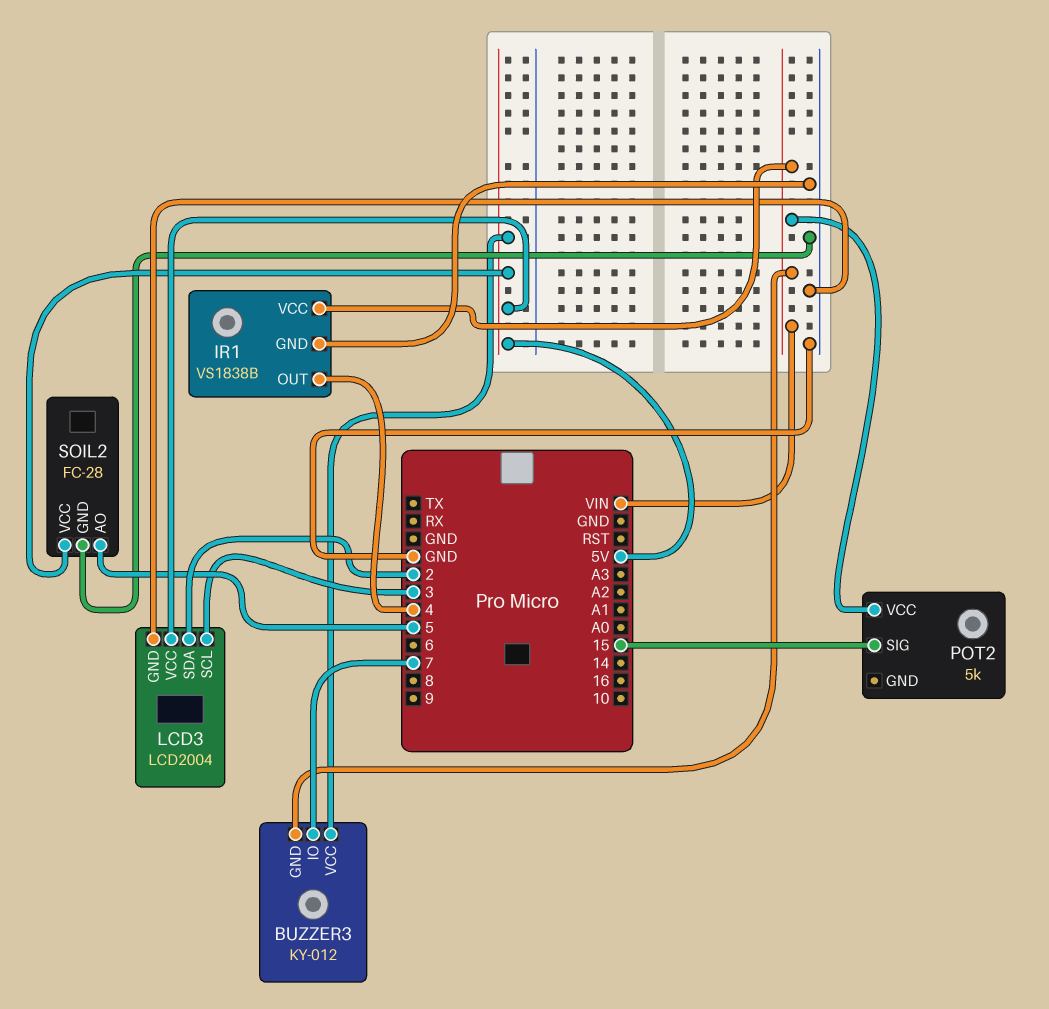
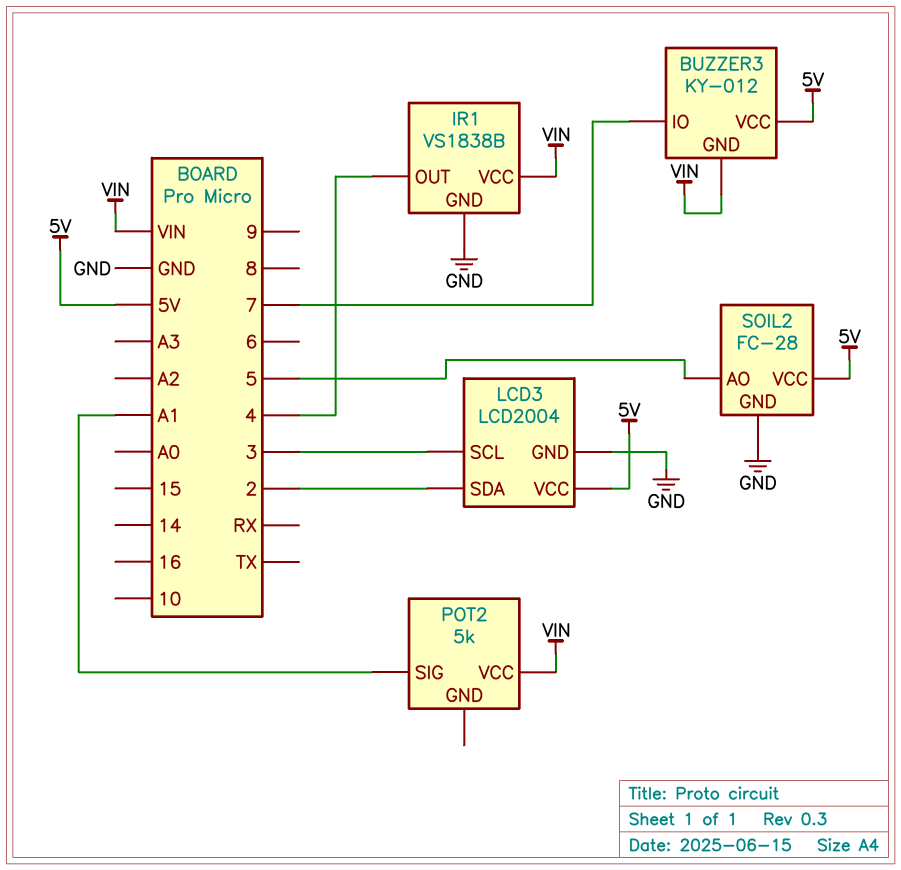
POT2 pin SIG: 15 -> A1

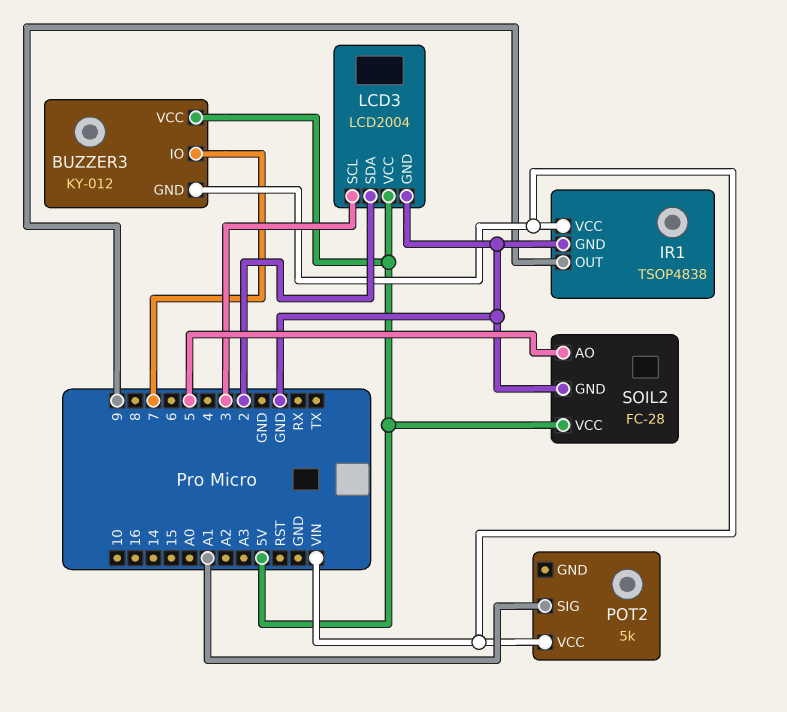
IR1: VS1838B -> TSOP4838
IR1 pin OUT: 4 -> 9

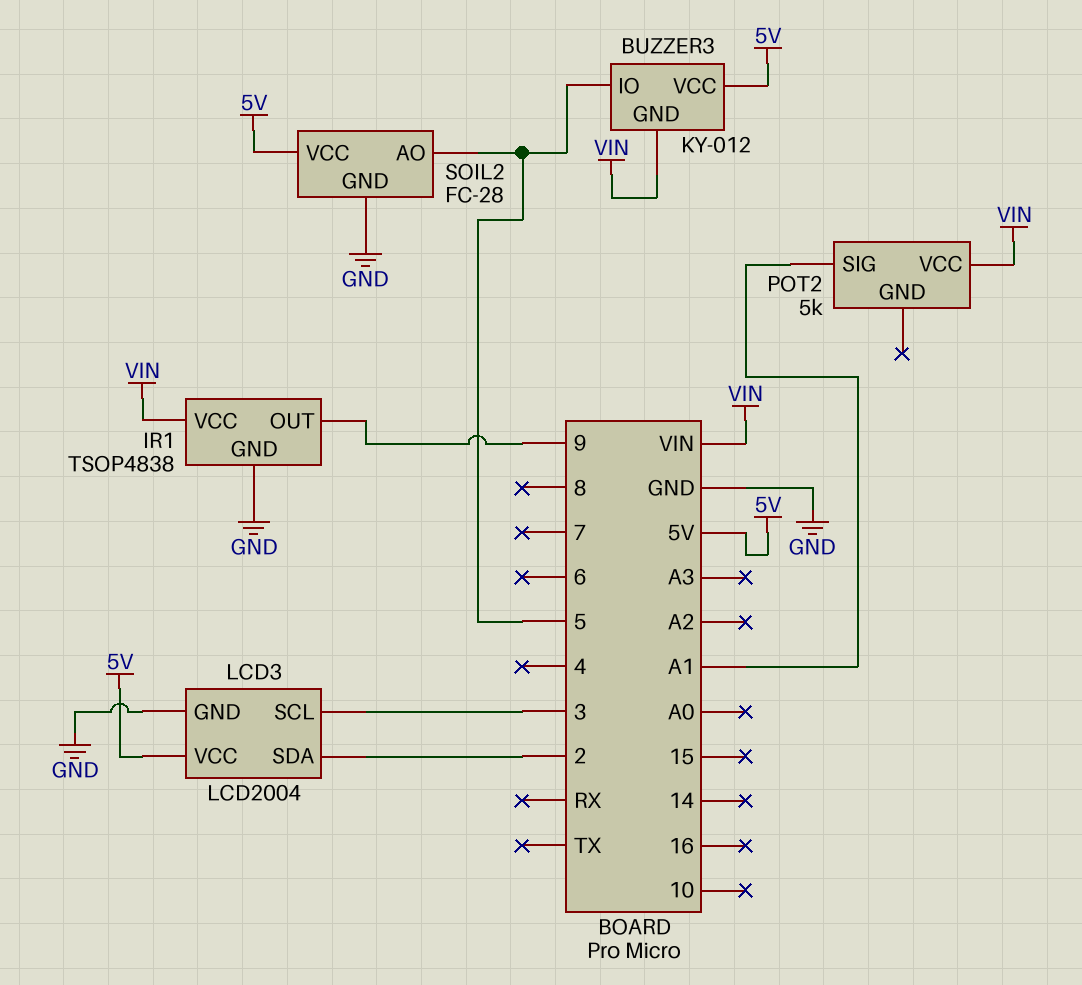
BUZZER3 pin IO: 7 -> 5

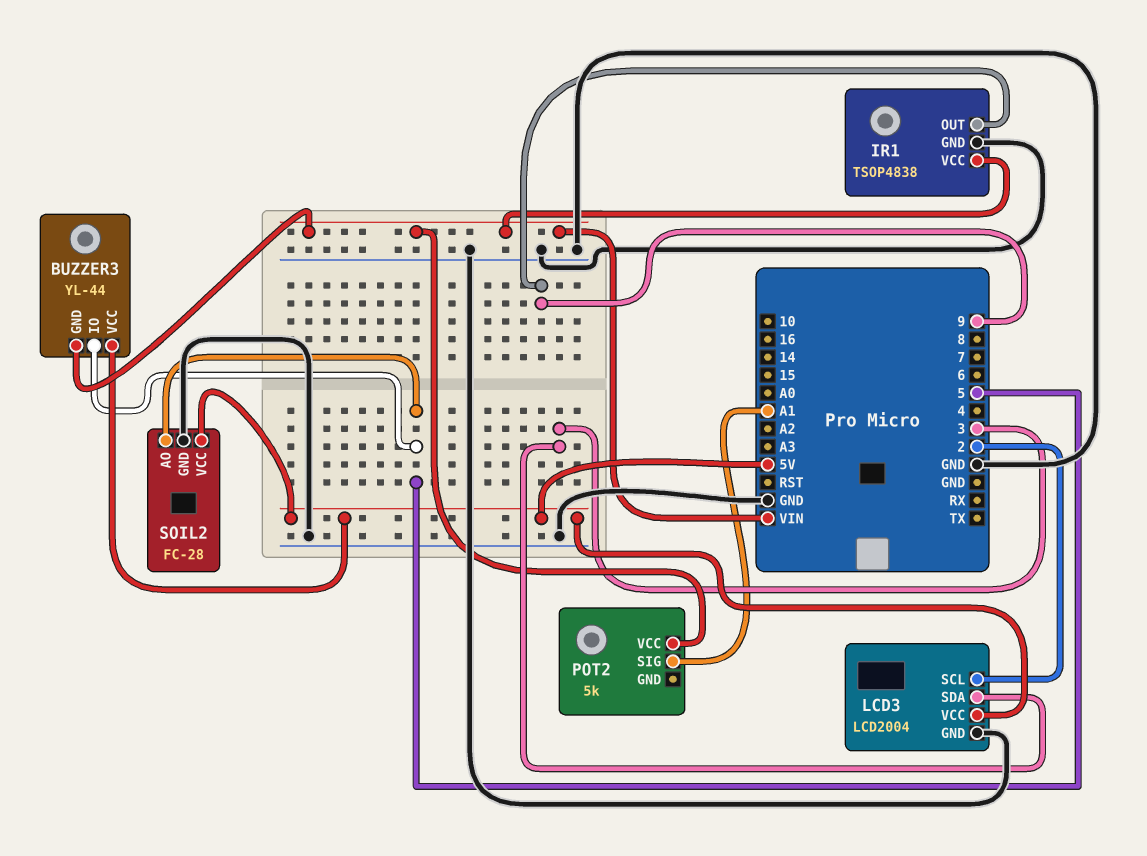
BUZZER3: KY-012 -> YL-44
LCD3 pin SCL: 3 -> 2
LCD3 pin SDA: 2 -> 3

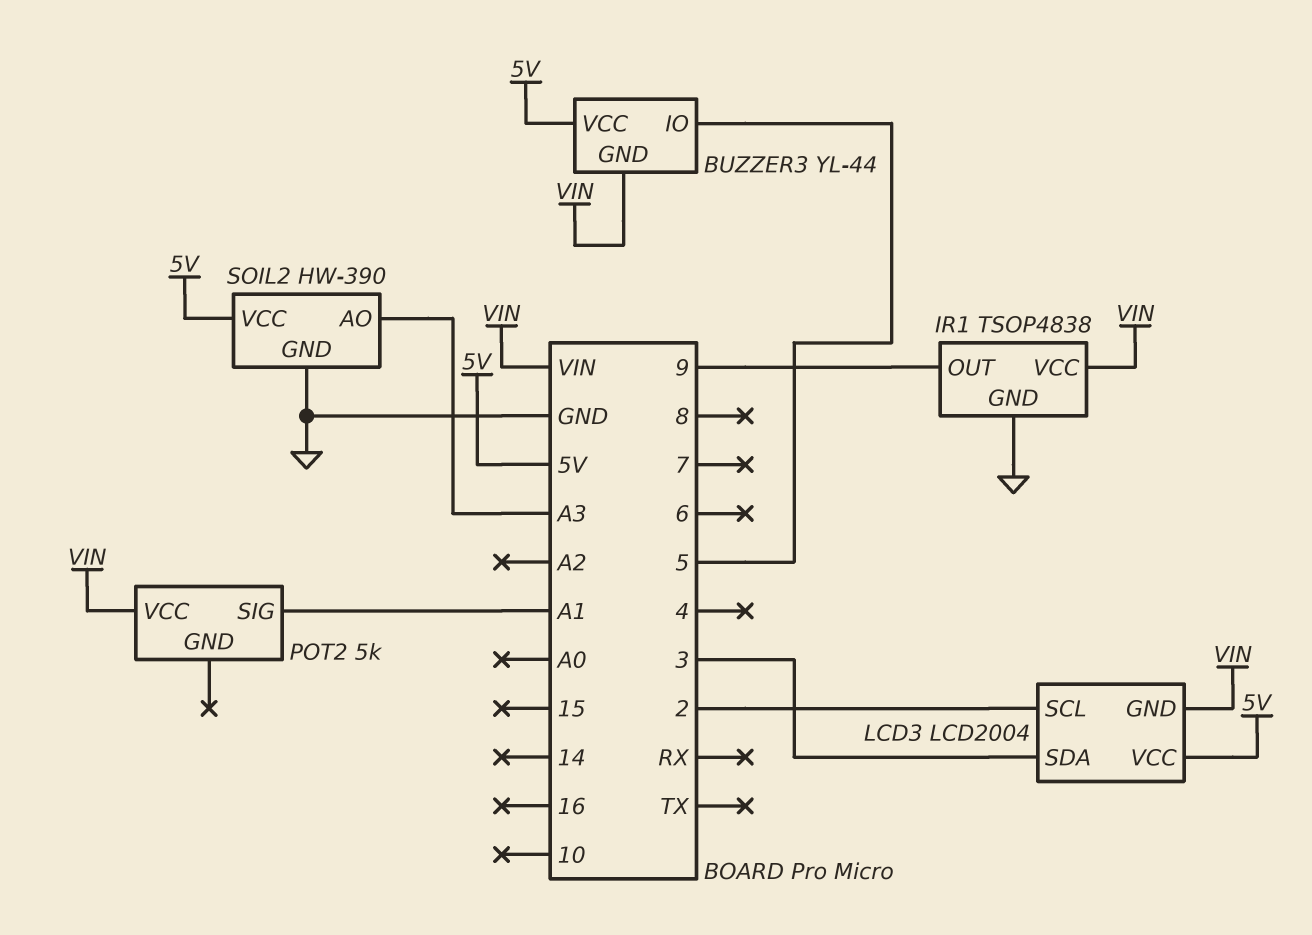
LCD3 pin GND: GND -> VIN
SOIL2: FC-28 -> HW-390
SOIL2 pin AO: 5 -> A3

